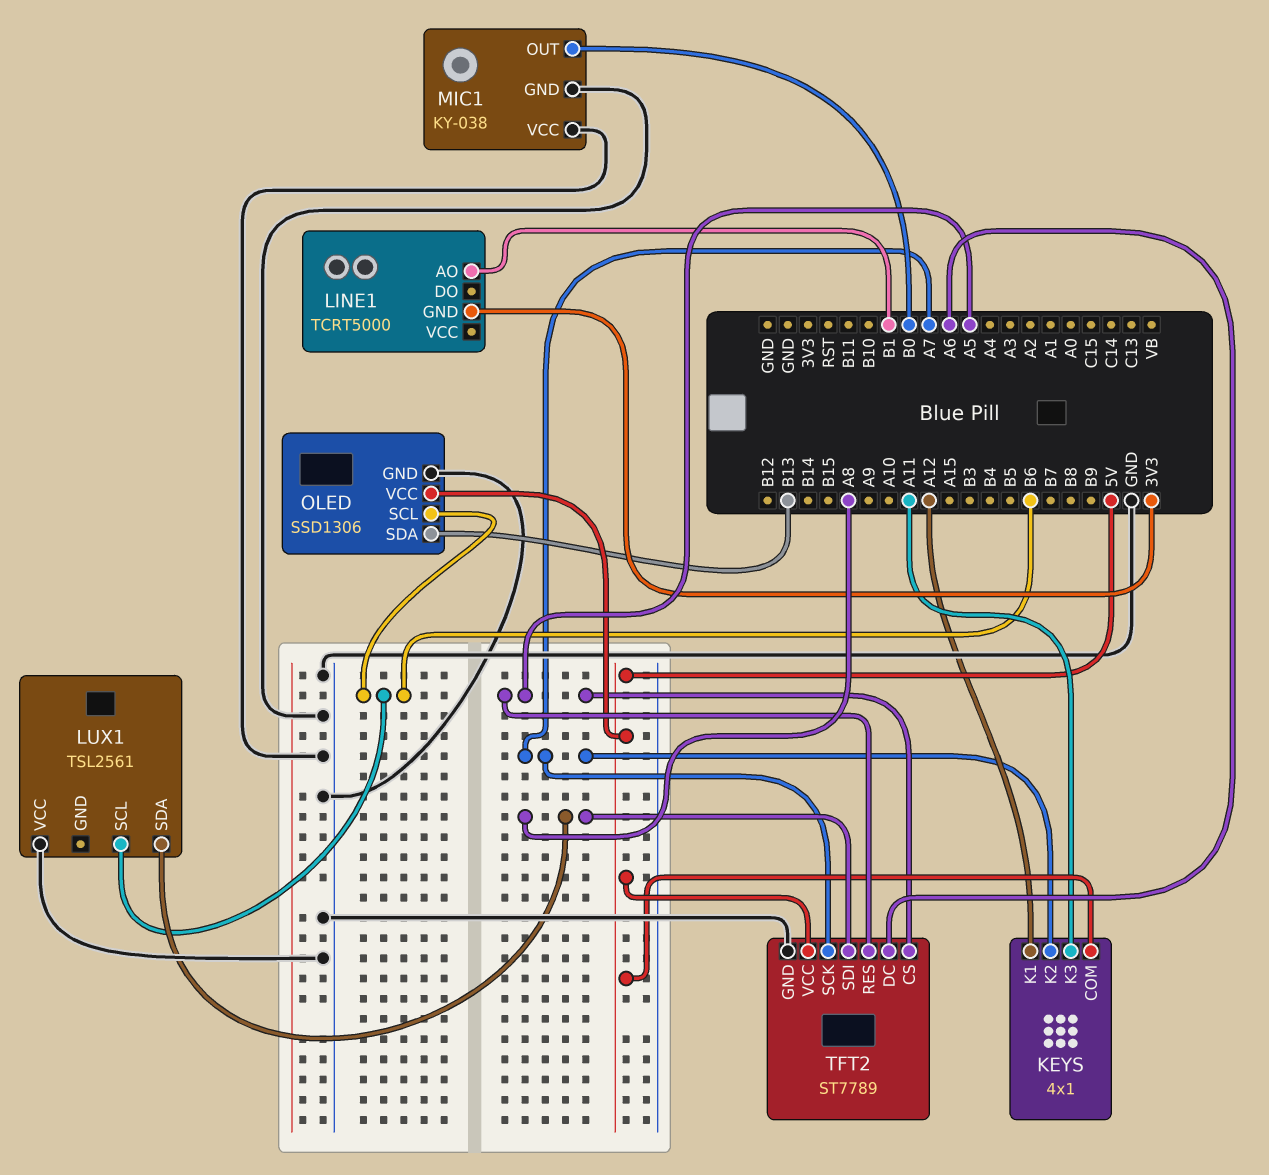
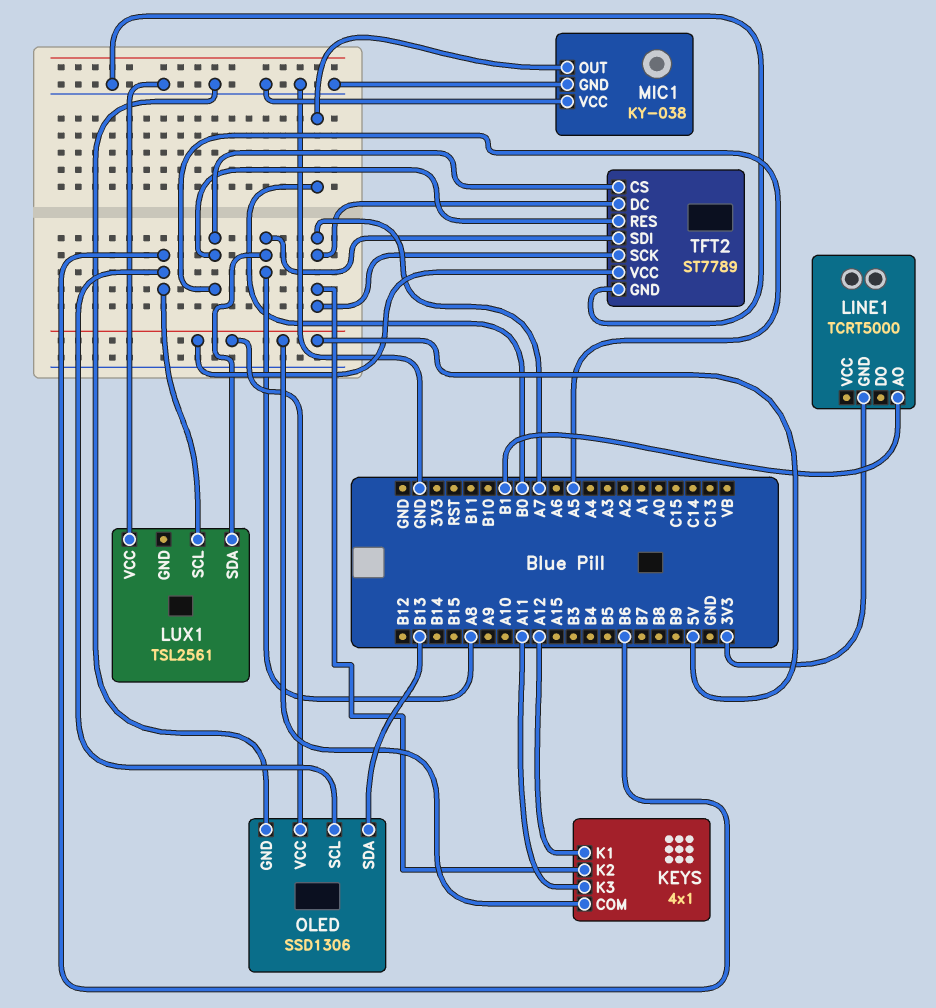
TFT2 pin DC: A6 -> A7

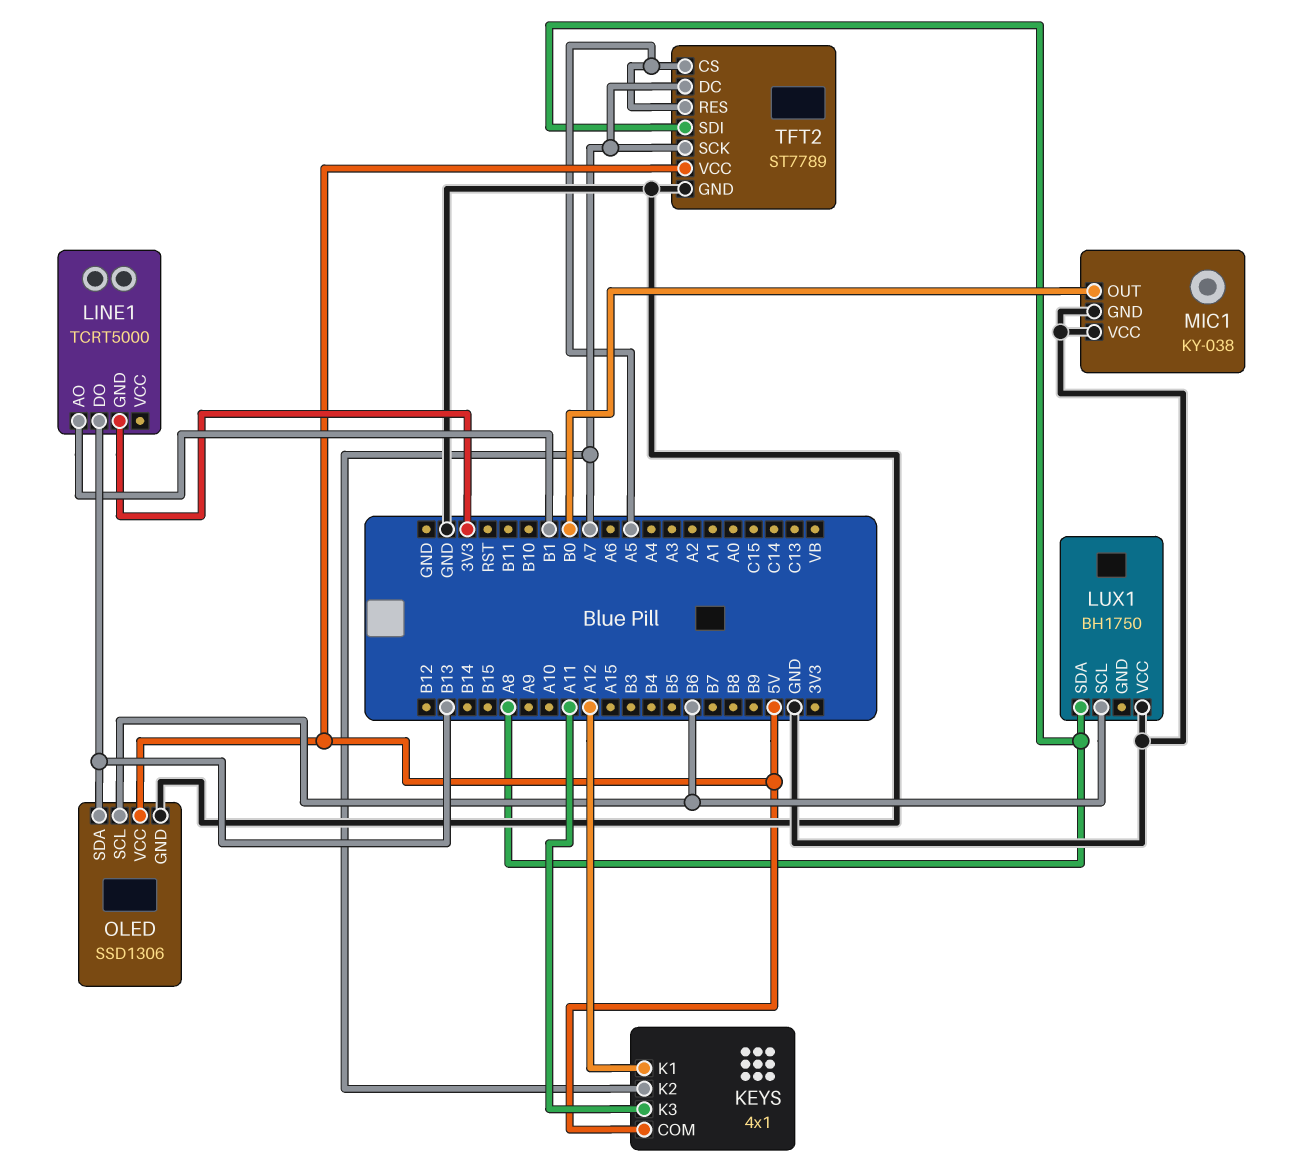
LINE1 pin DO: none -> B13
LUX1: TSL2561 -> BH1750

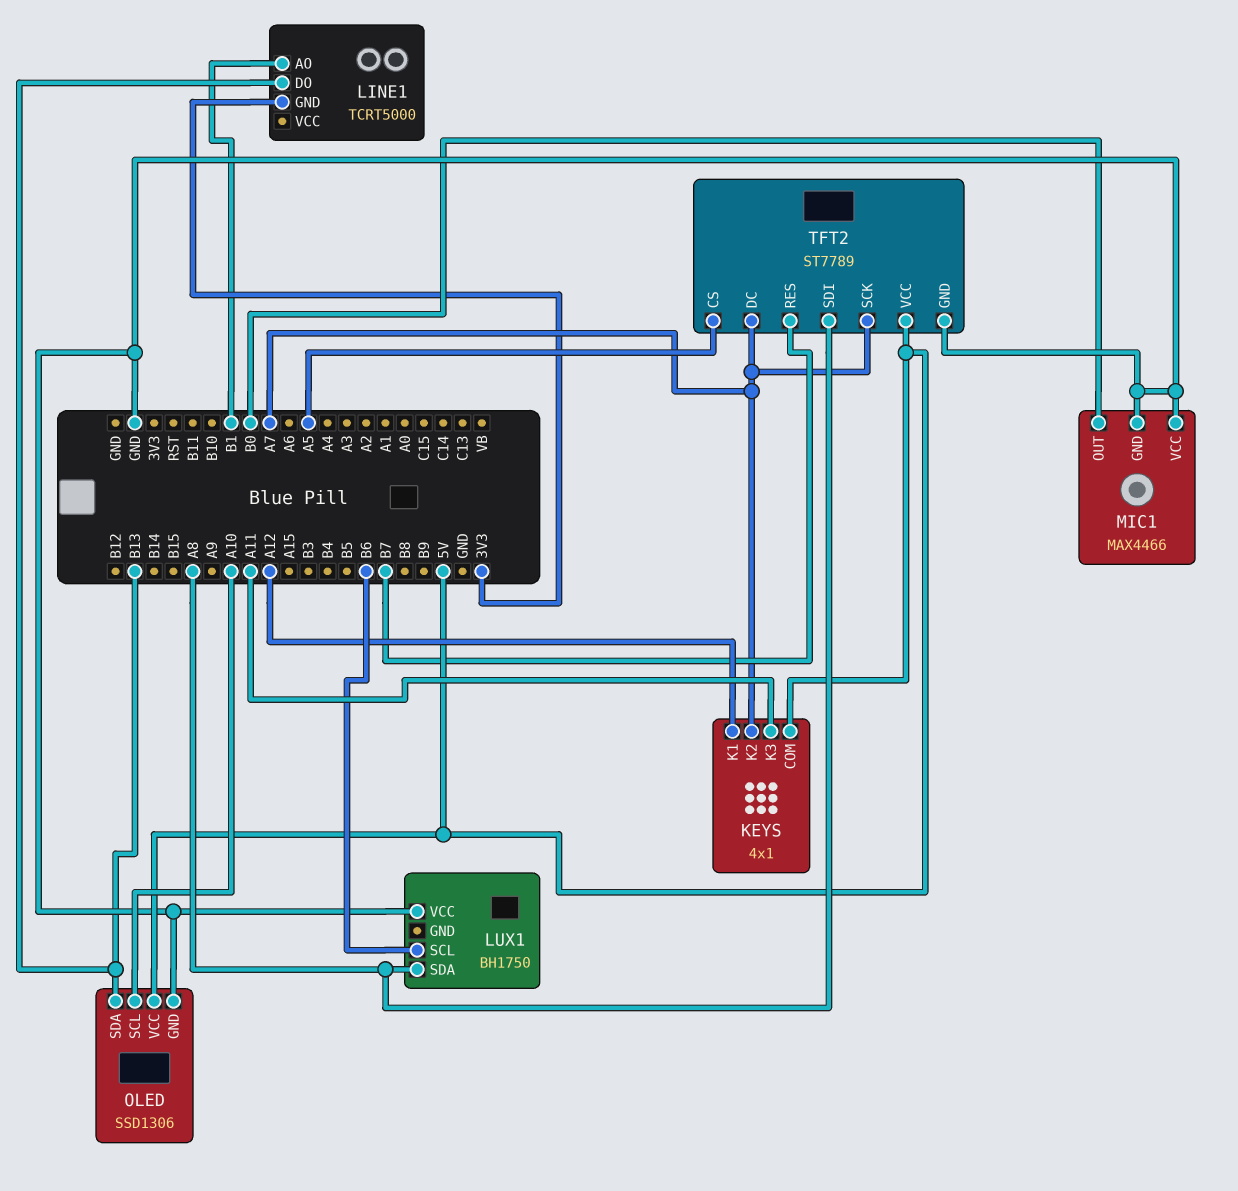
MIC1: KY-038 -> MAX4466
OLED pin SCL: B6 -> A10
TFT2 pin RES: A5 -> B7

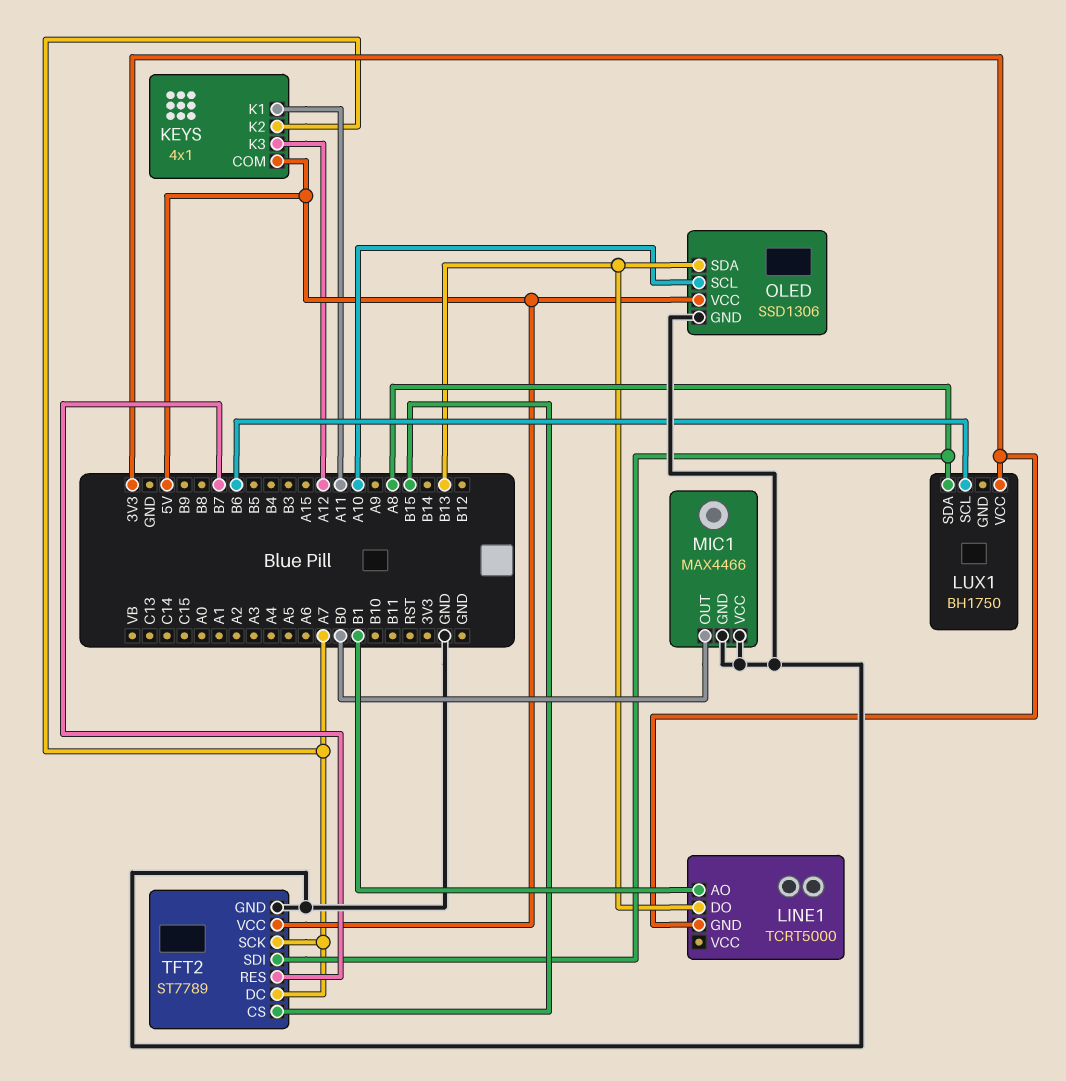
KEYS pin K1: A12 -> A11
KEYS pin K3: A11 -> A12
LUX1 pin VCC: GND -> 3V3
TFT2 pin CS: A5 -> B15

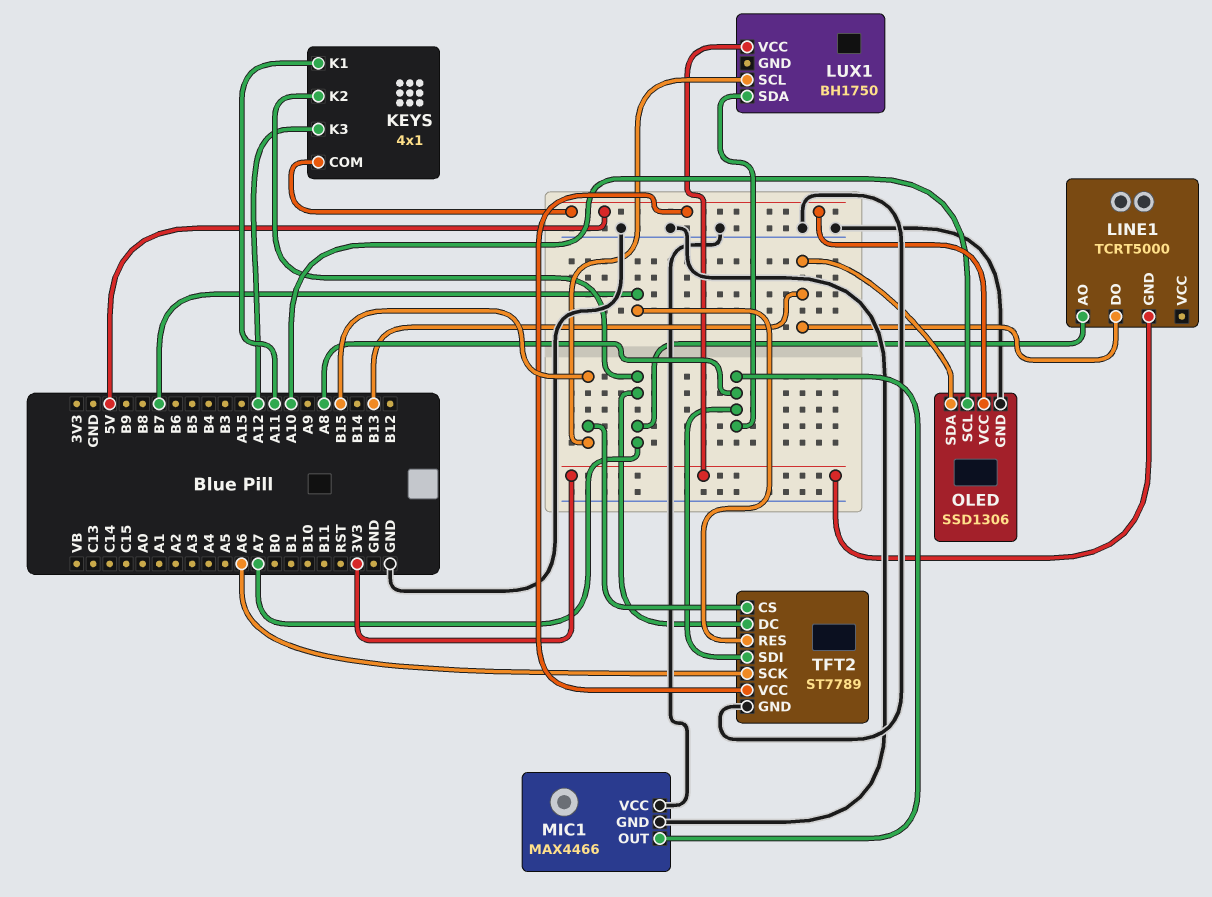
LINE1 pin AO: B1 -> A7
LUX1 pin SCL: B6 -> B15
MIC1 pin OUT: B0 -> A8
TFT2 pin SCK: A7 -> A6

